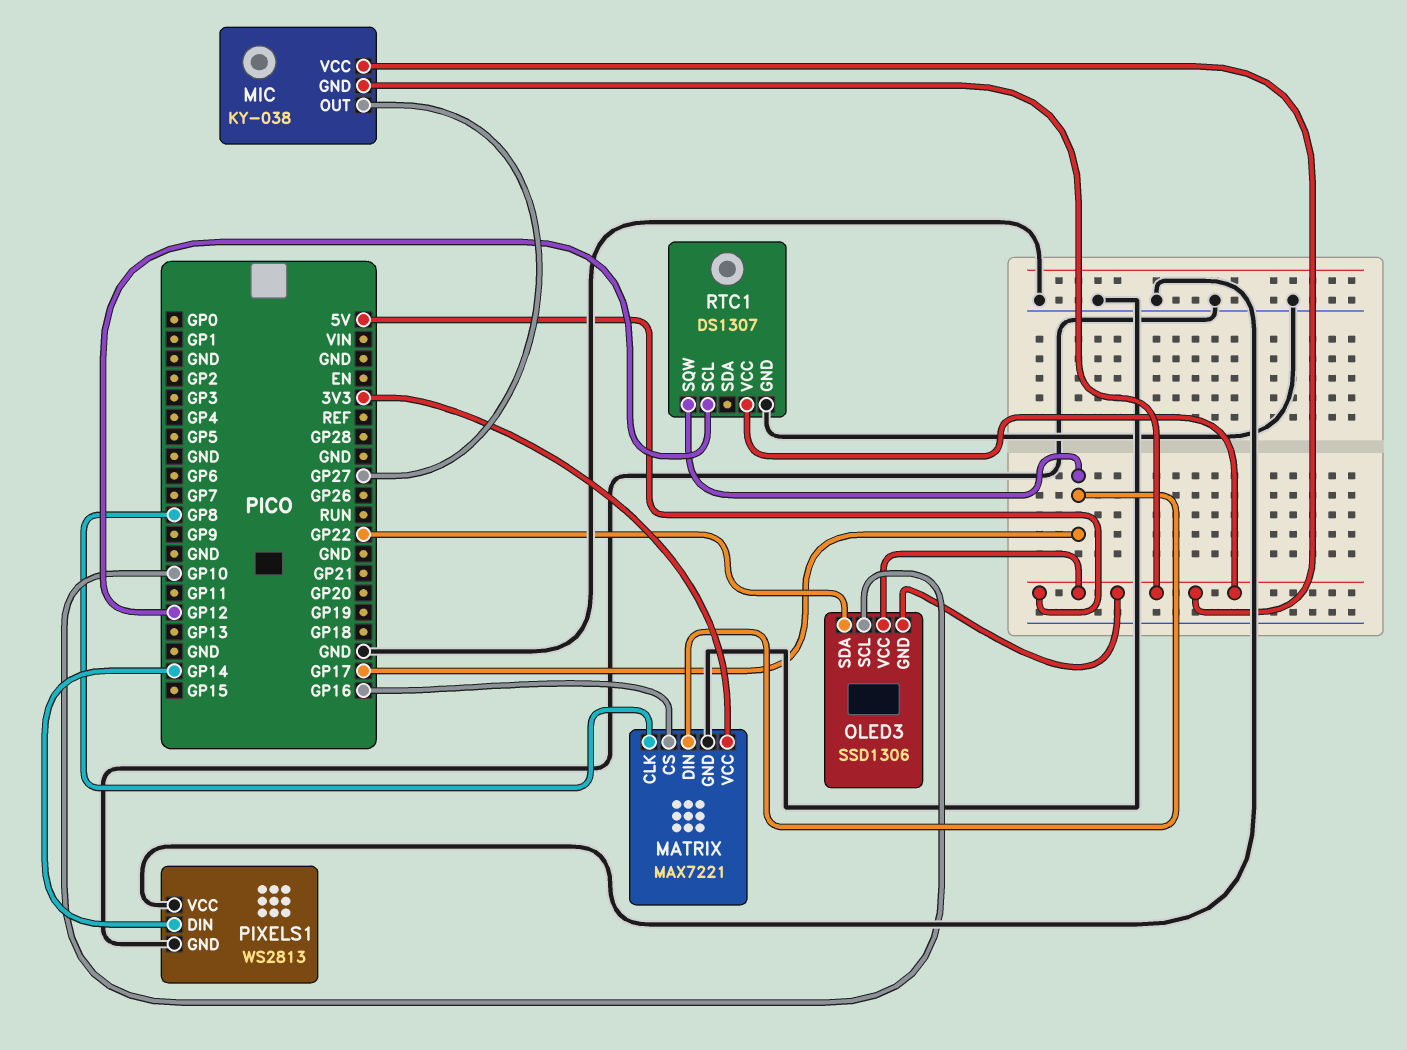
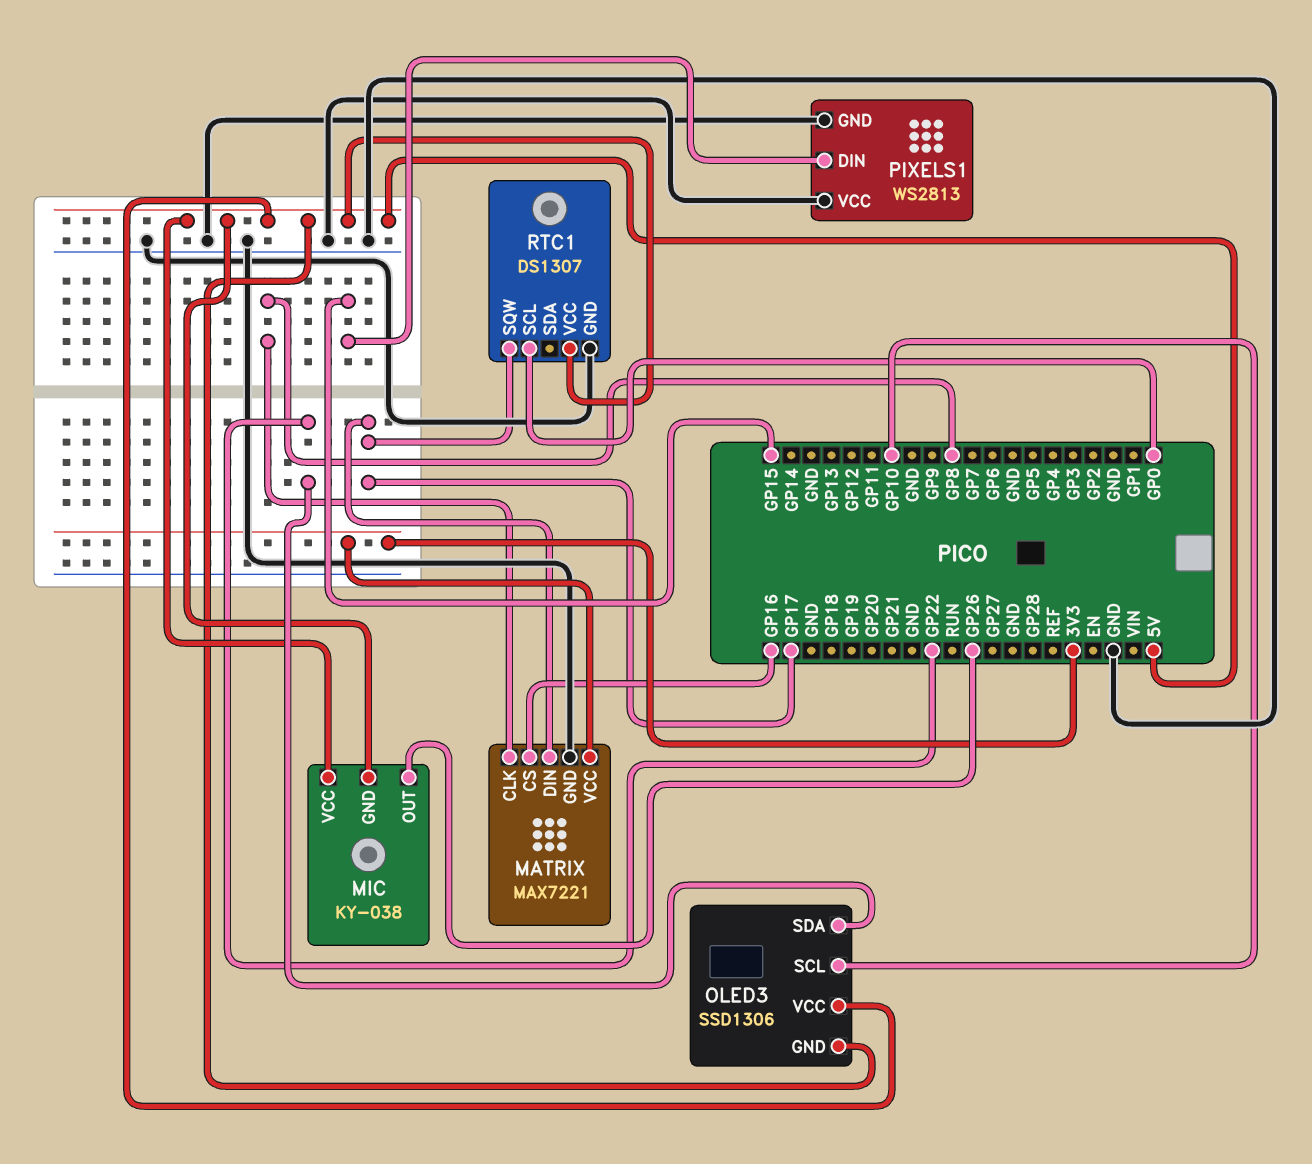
MIC pin OUT: GP27 -> GP26
PIXELS1 pin DIN: GP14 -> GP15
RTC1 pin SCL: GP12 -> GP0

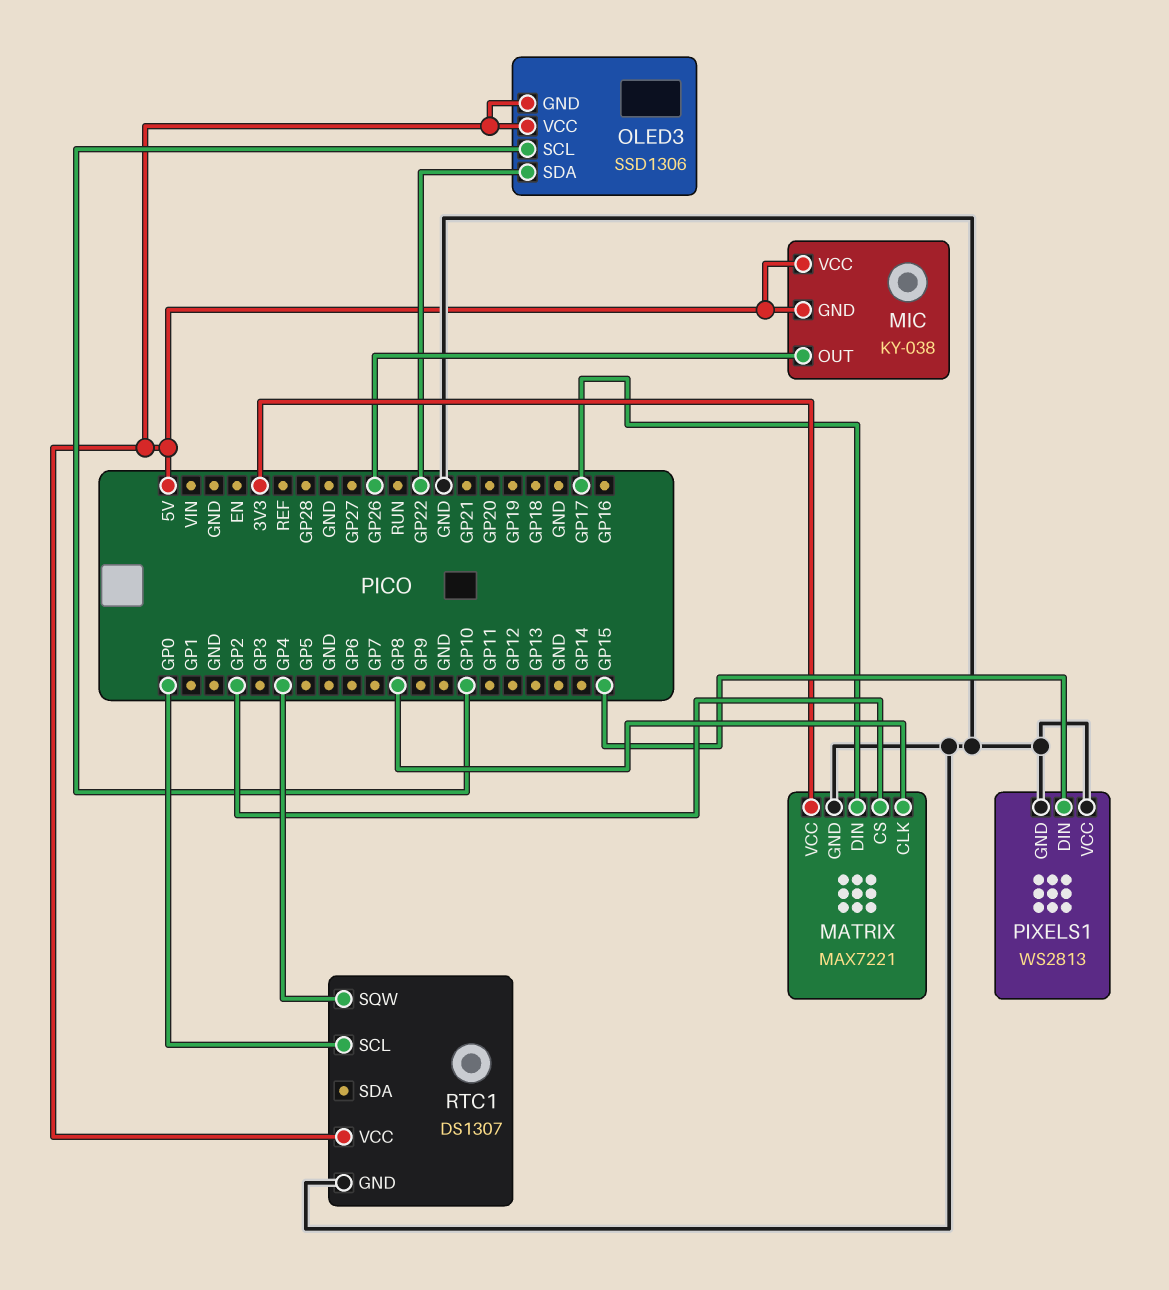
MATRIX pin CS: GP16 -> GP2
RTC1 pin SQW: GP17 -> GP4

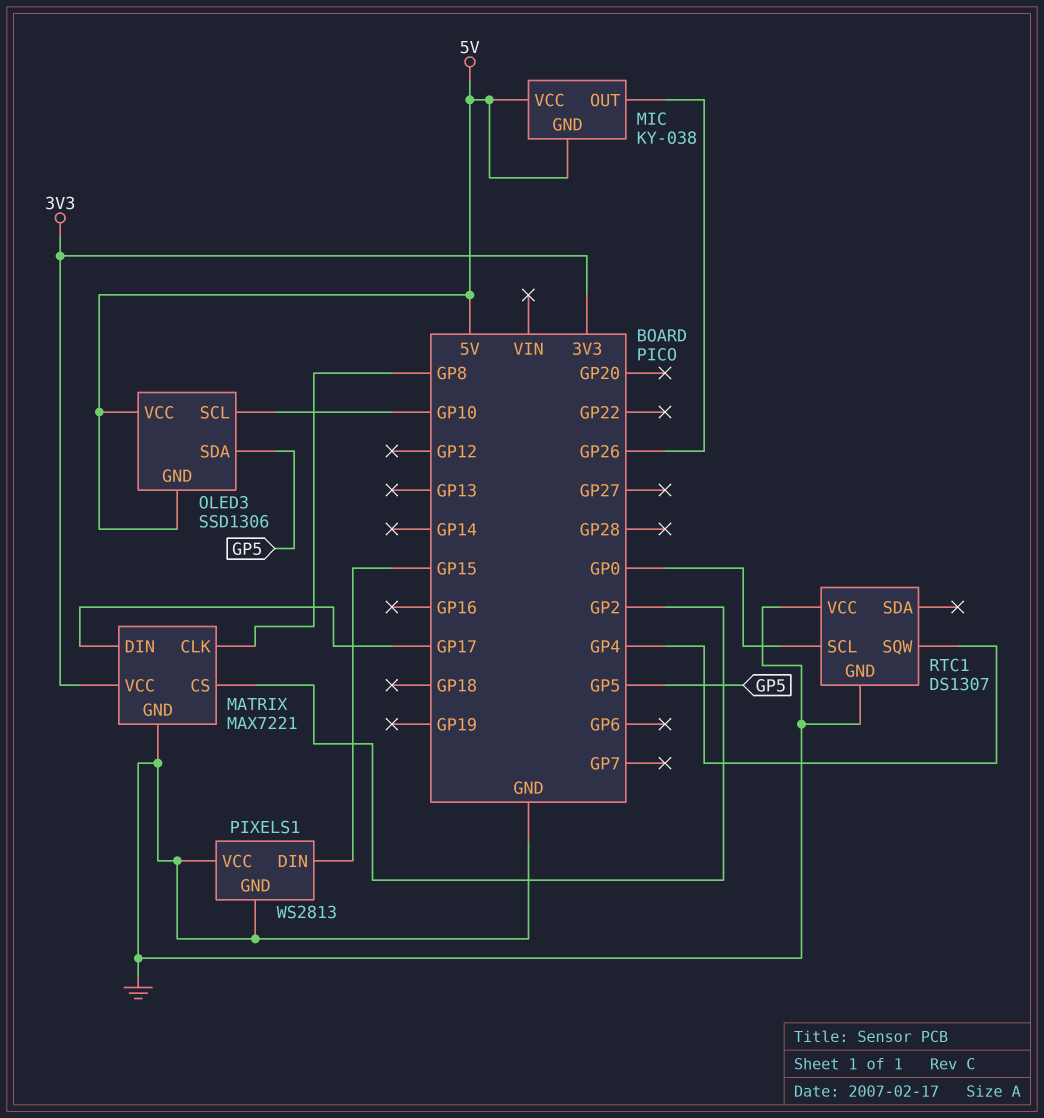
OLED3 pin SDA: GP22 -> GP5
RTC1 pin VCC: 5V -> GND

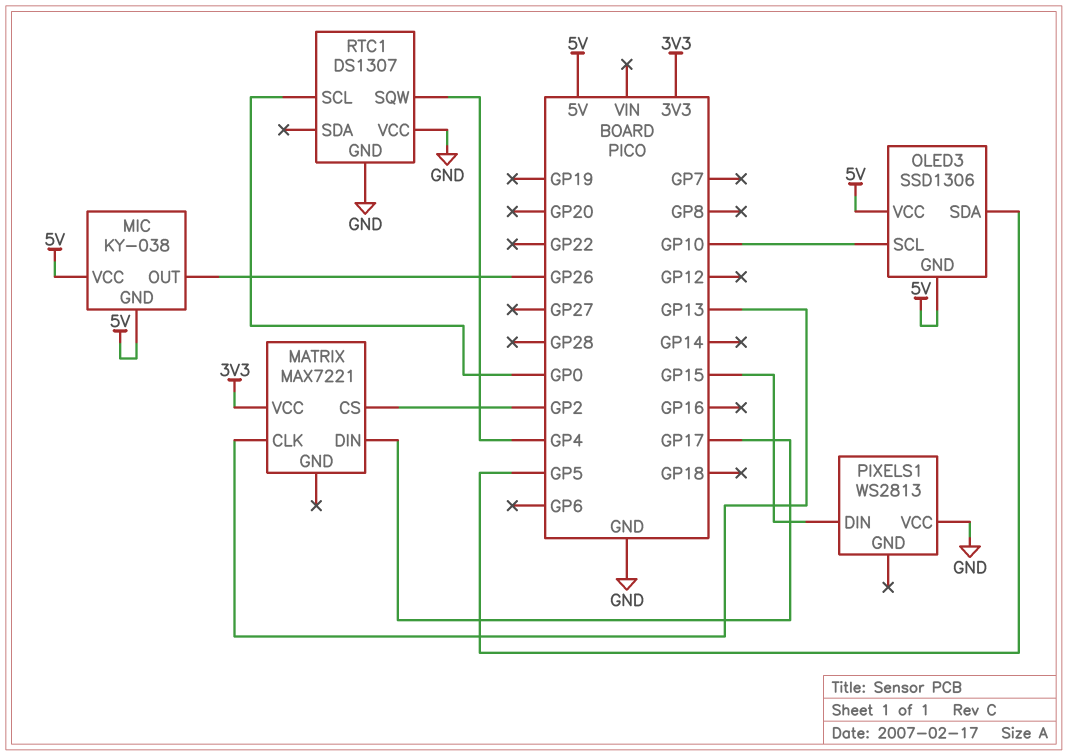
MATRIX pin CLK: GP8 -> GP13
MATRIX pin GND: GND -> none
PIXELS1 pin GND: GND -> none

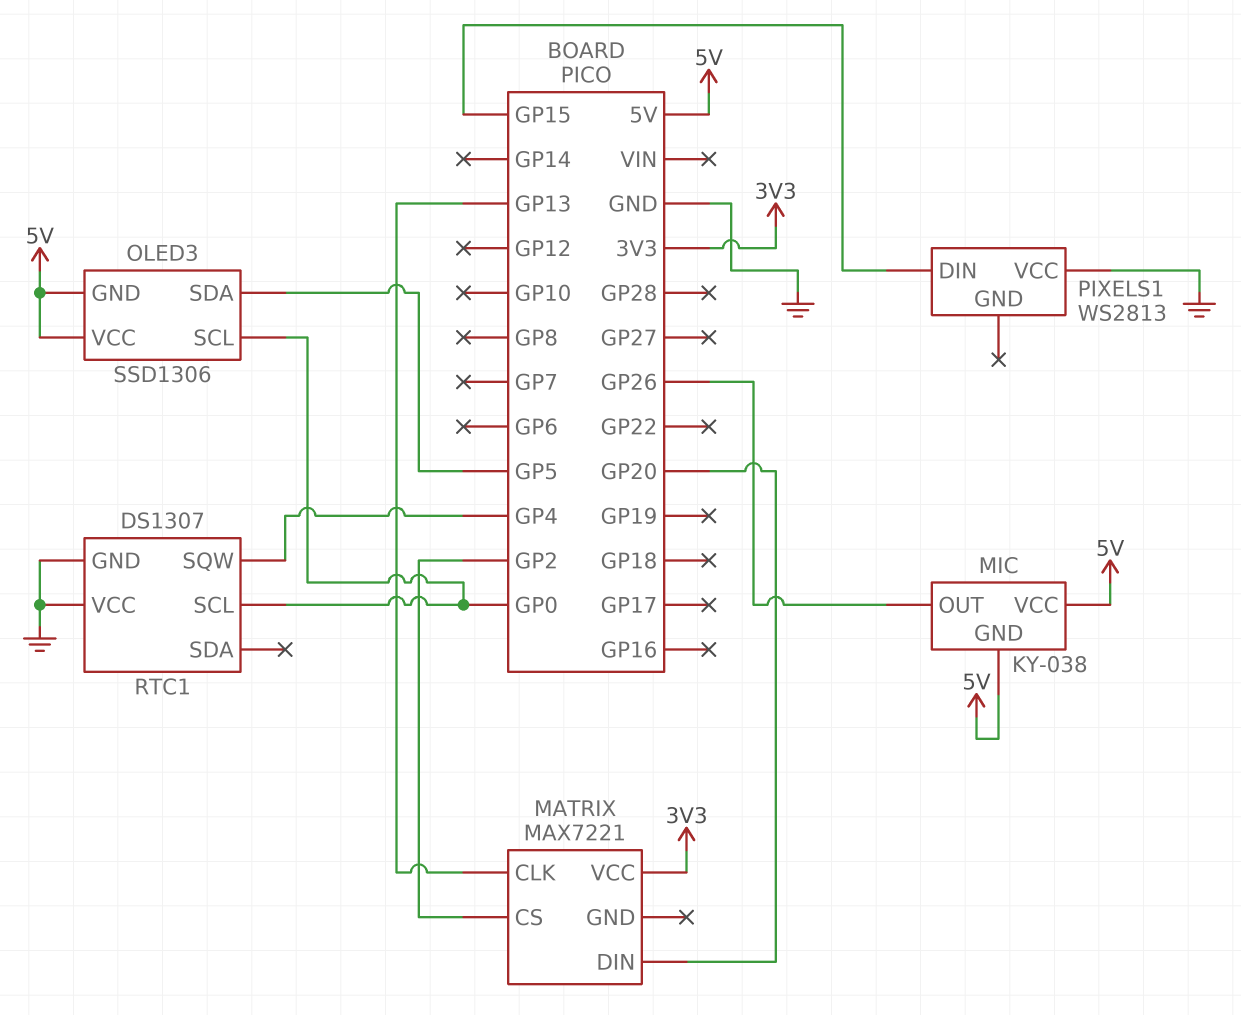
MATRIX pin DIN: GP17 -> GP20
OLED3 pin SCL: GP10 -> GP0

